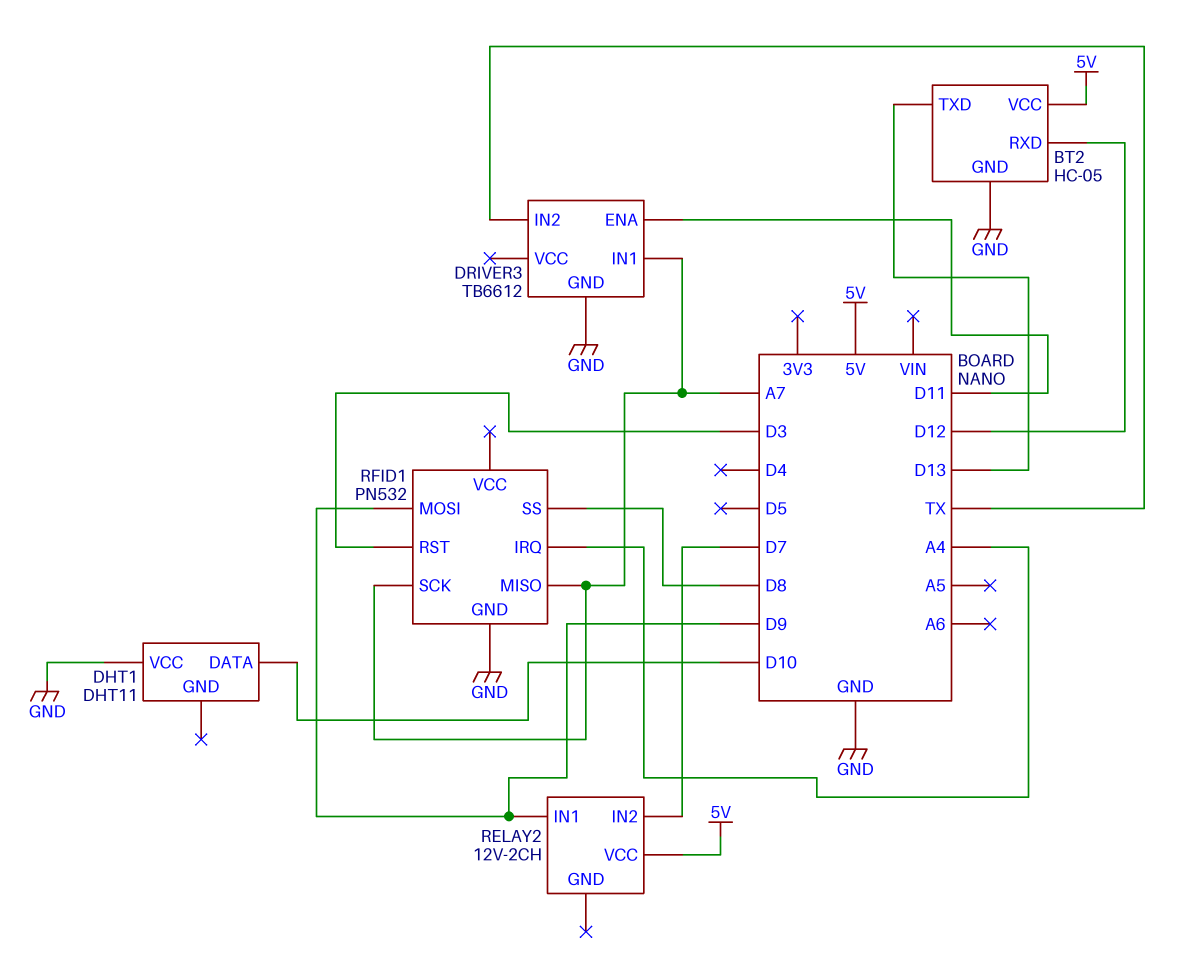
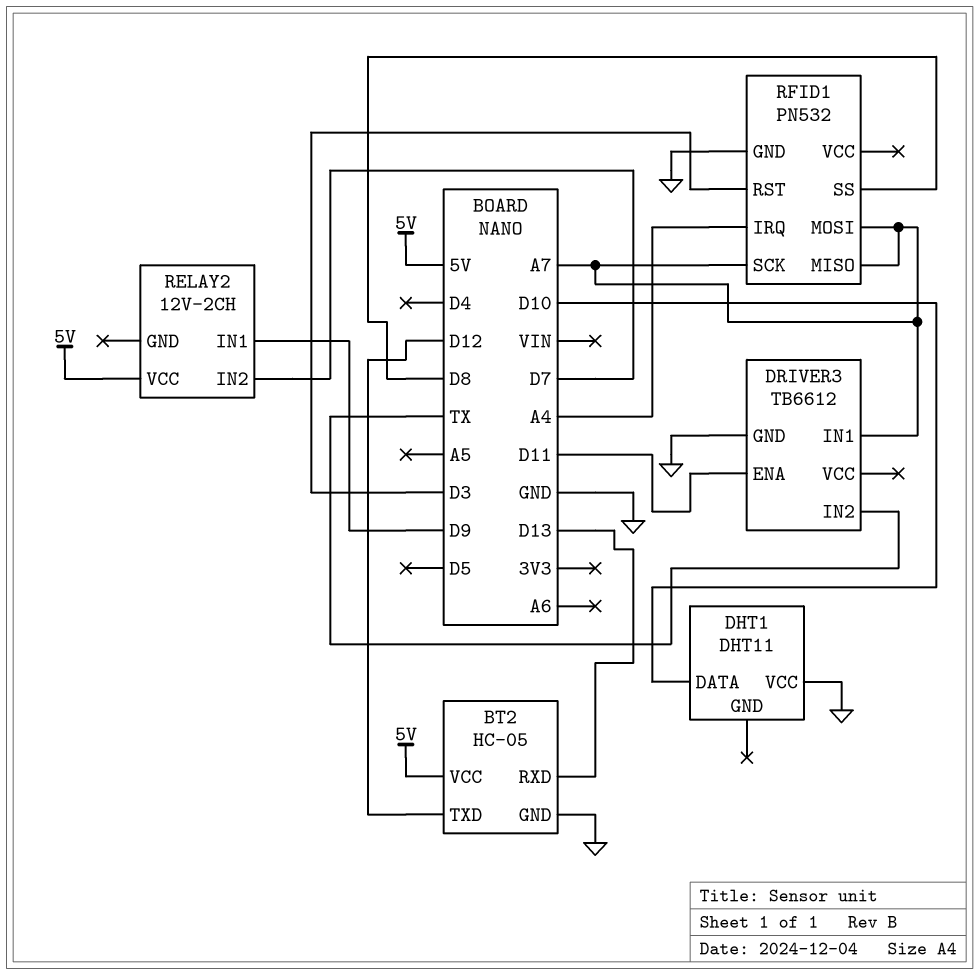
BT2 pin RXD: D12 -> D13
BT2 pin TXD: D13 -> D12
RFID1 pin MOSI: D9 -> A7

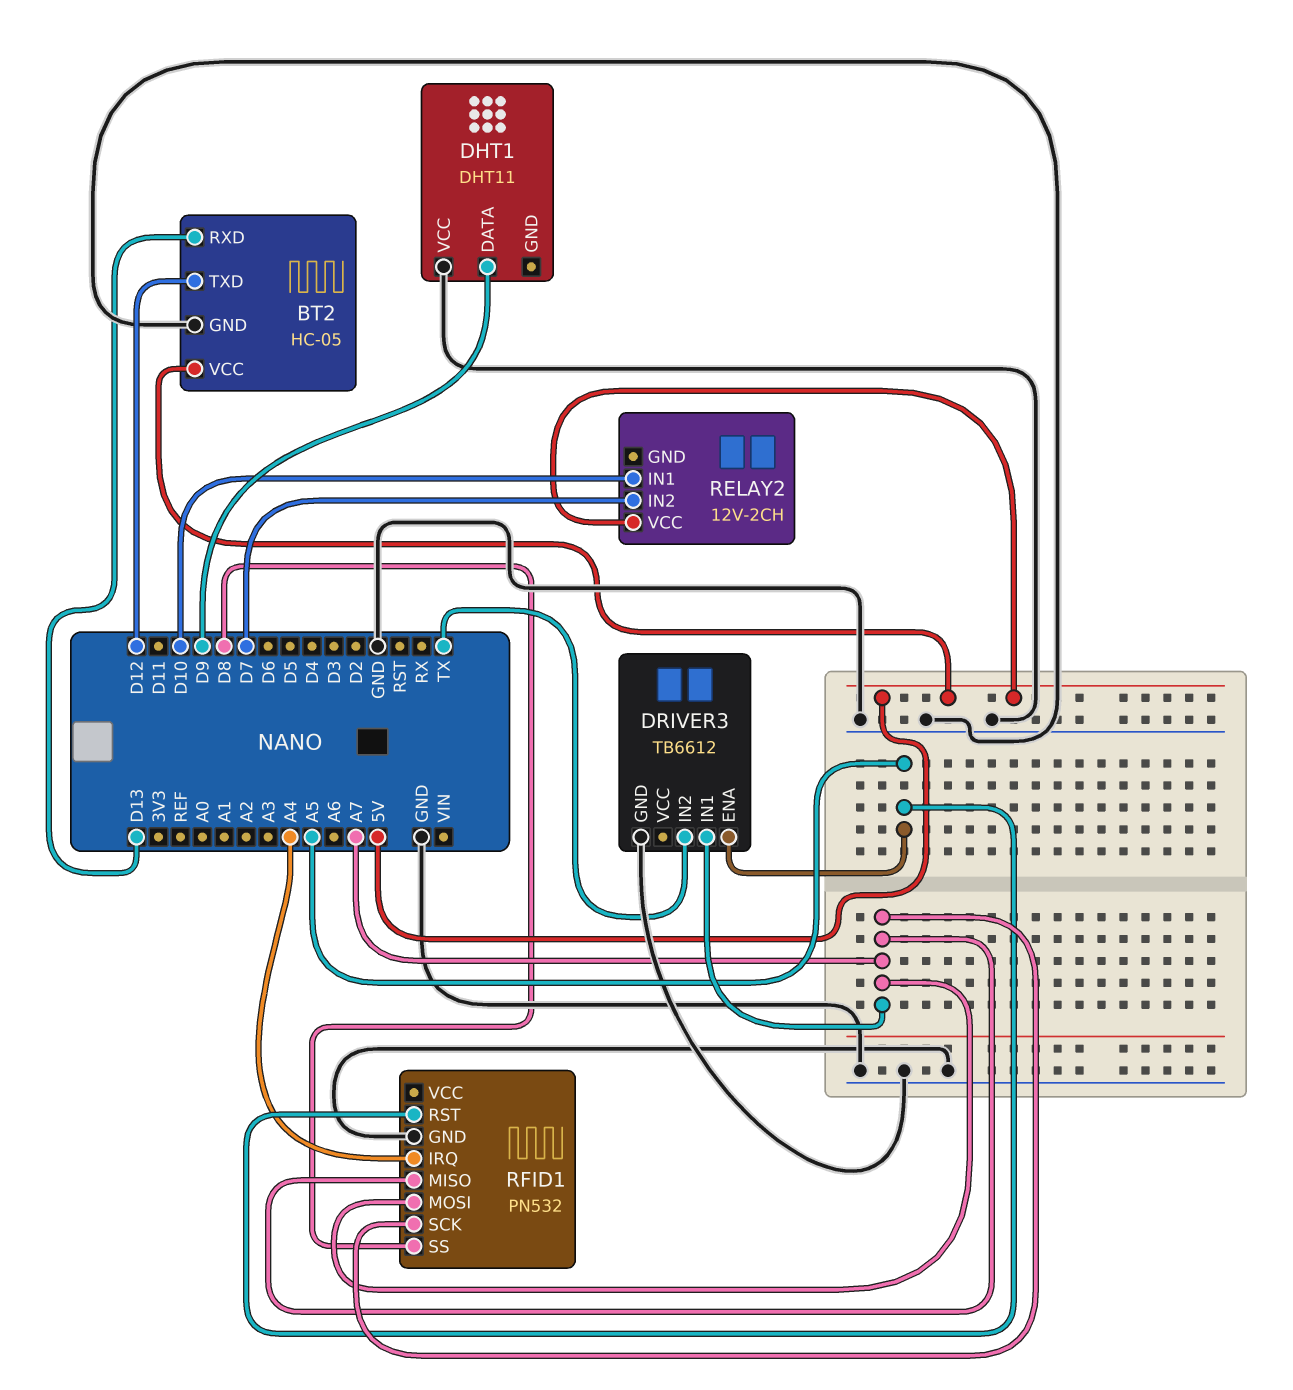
DHT1 pin DATA: D10 -> D9
DRIVER3 pin ENA: D11 -> A5
RELAY2 pin IN1: D9 -> D10
RFID1 pin RST: D3 -> A5

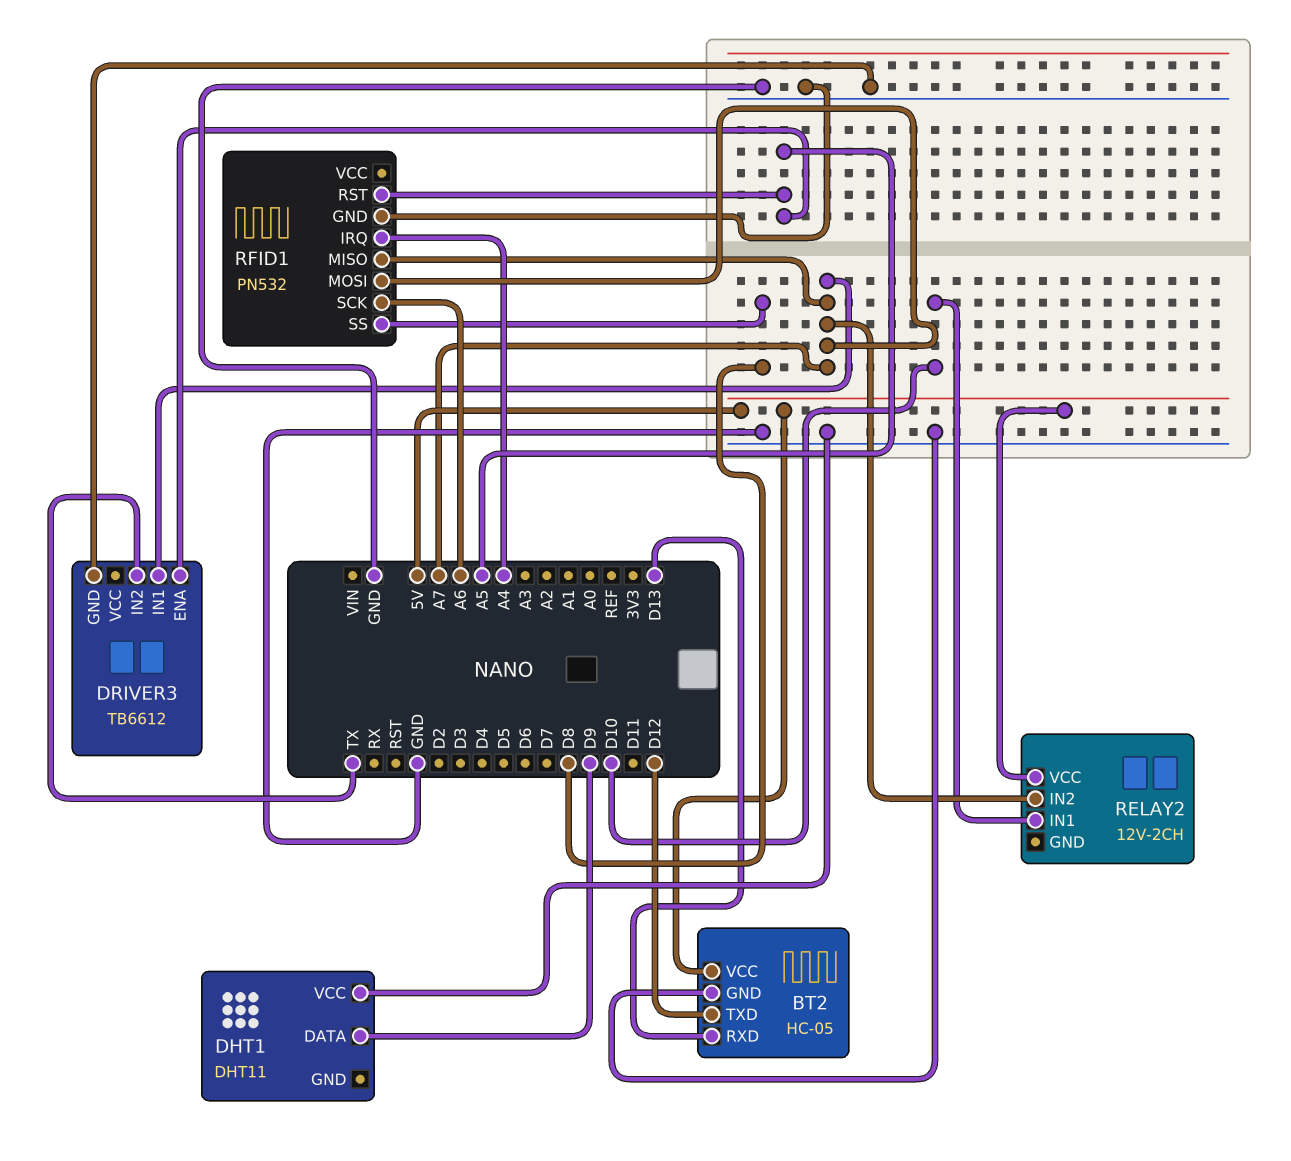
RELAY2 pin IN2: D7 -> A7
RFID1 pin SCK: A7 -> A6

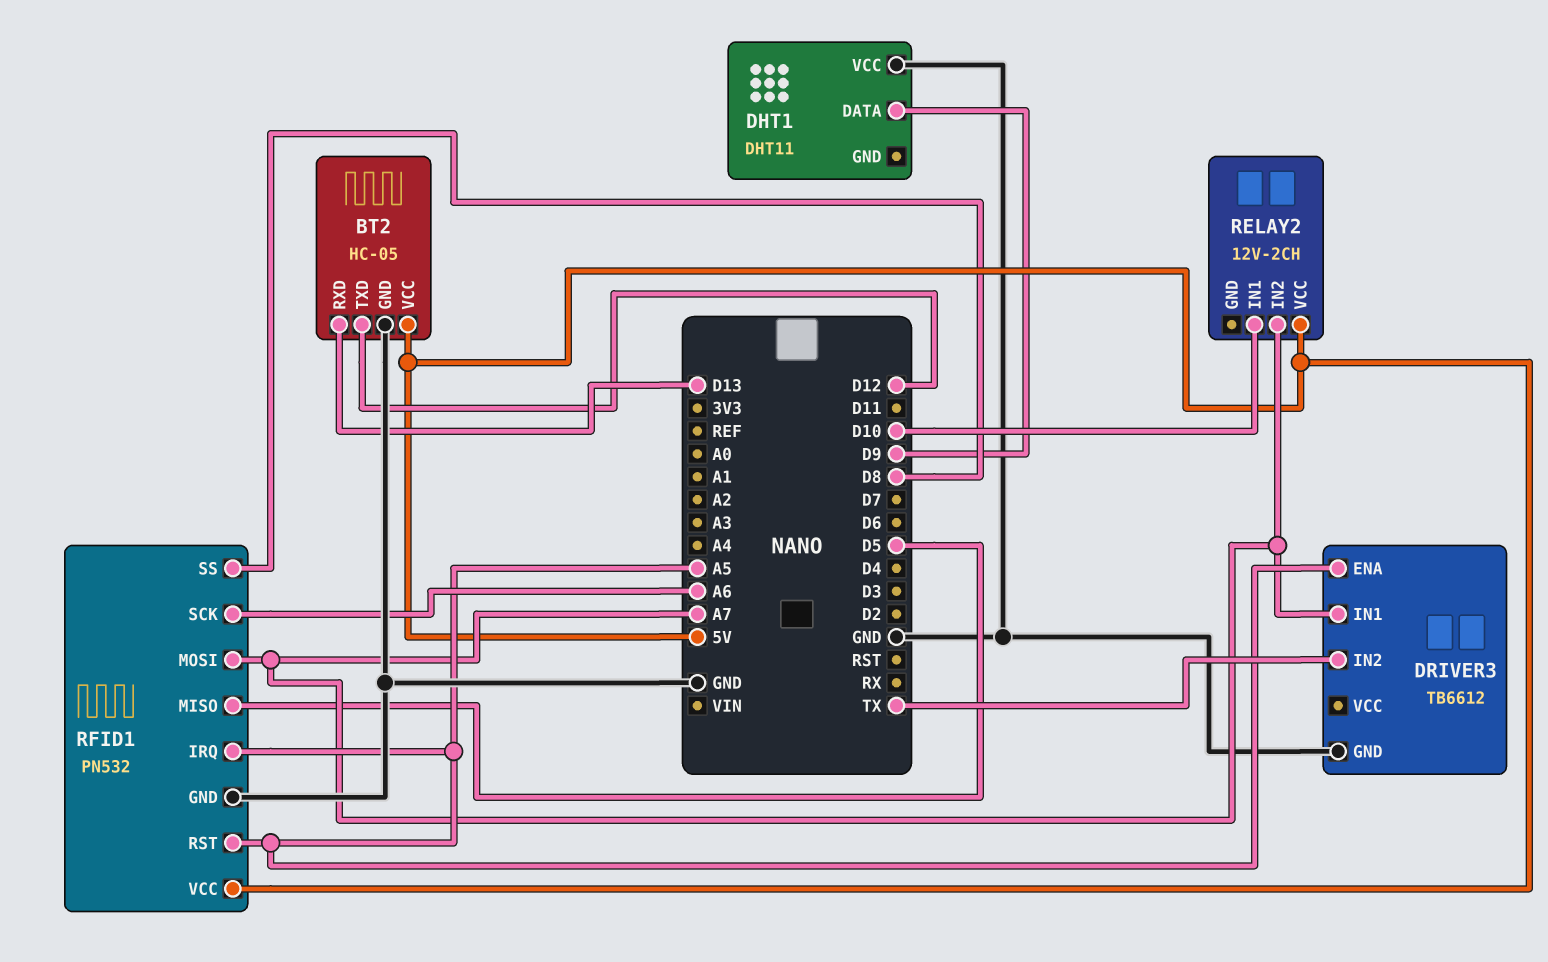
RFID1 pin IRQ: A4 -> A5
RFID1 pin MISO: A7 -> D5
RFID1 pin VCC: none -> 5V

